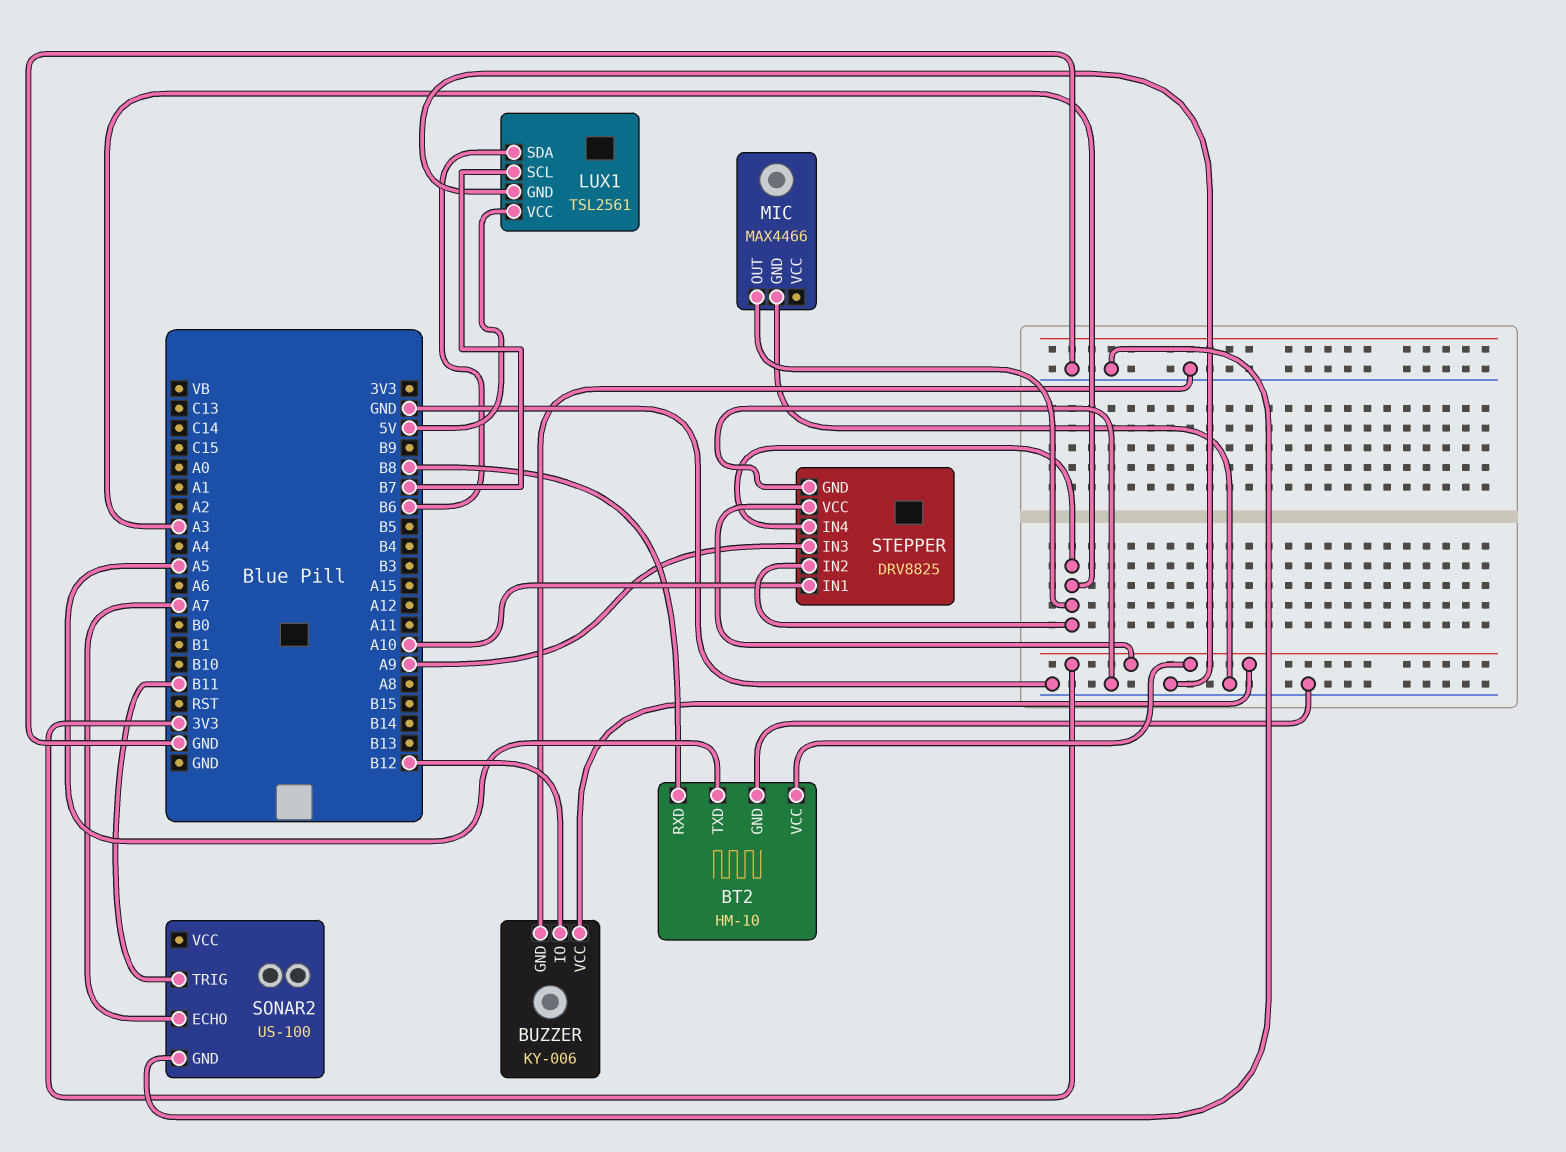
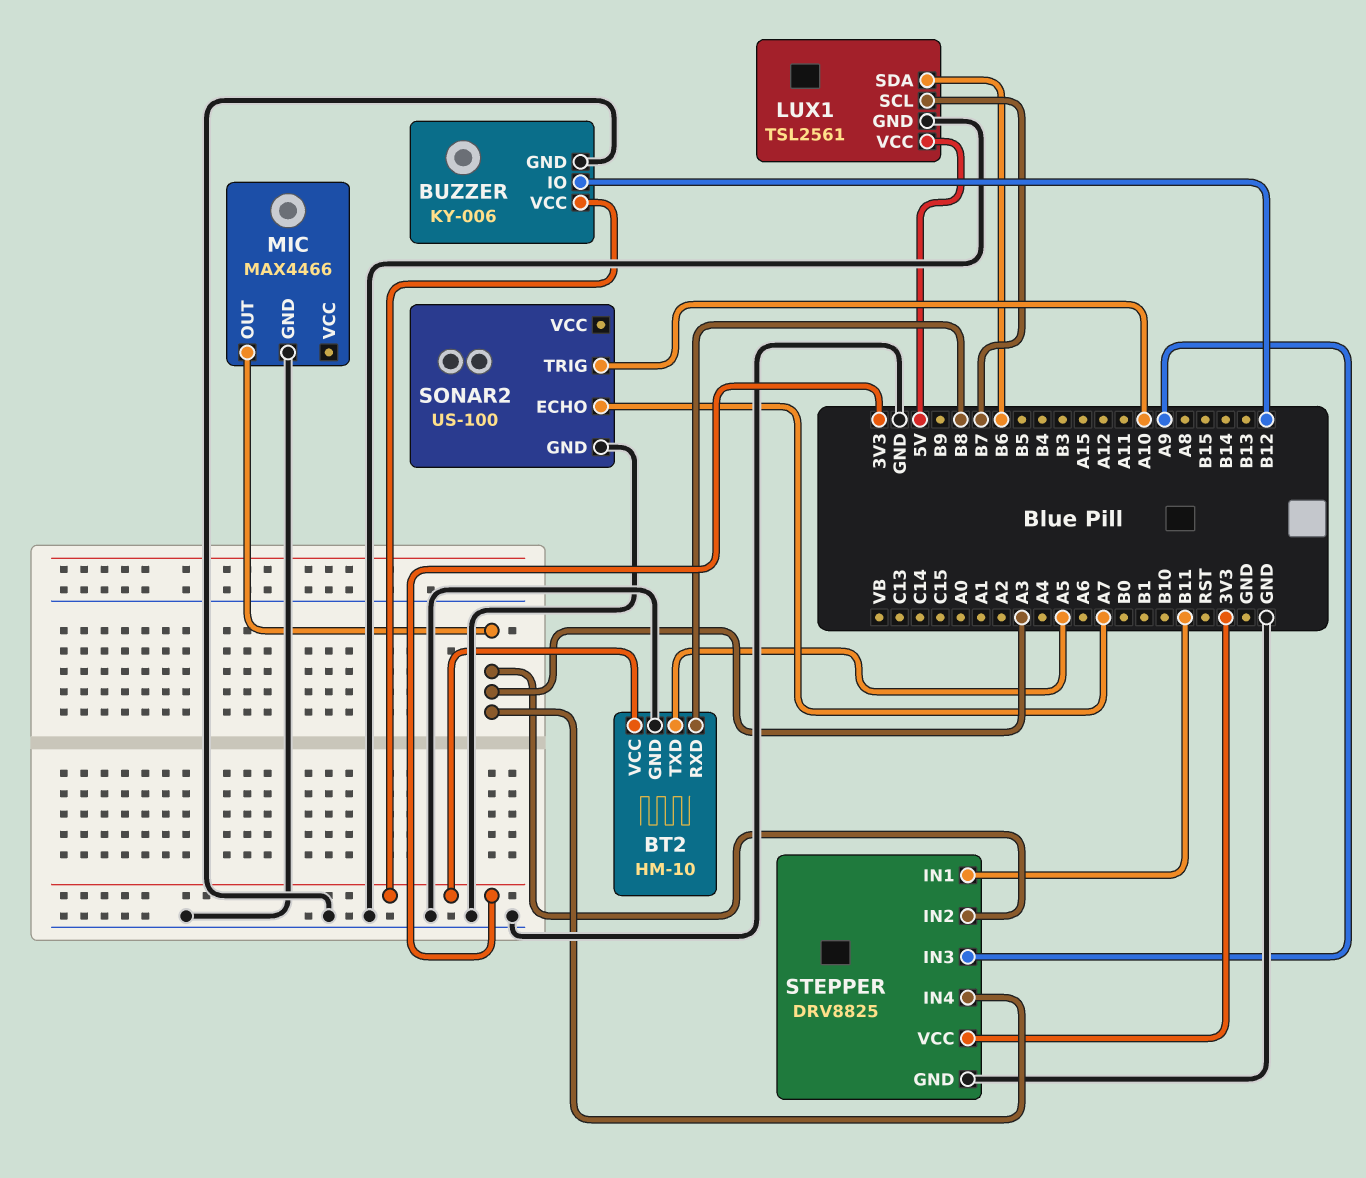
SONAR2 pin TRIG: B11 -> A10
STEPPER pin IN1: A10 -> B11

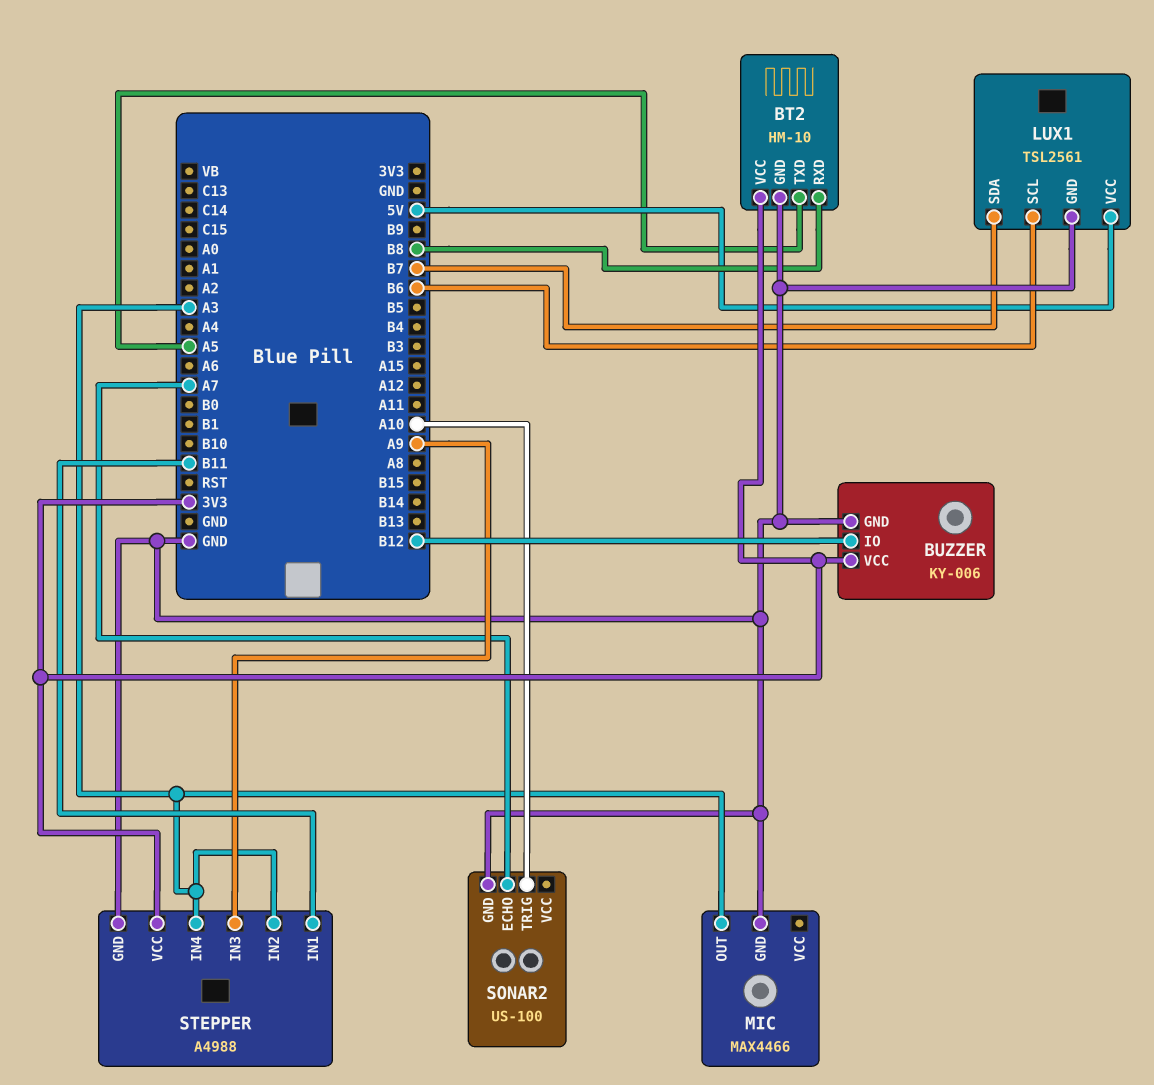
LUX1 pin SCL: B7 -> B6
LUX1 pin SDA: B6 -> B7
STEPPER: DRV8825 -> A4988

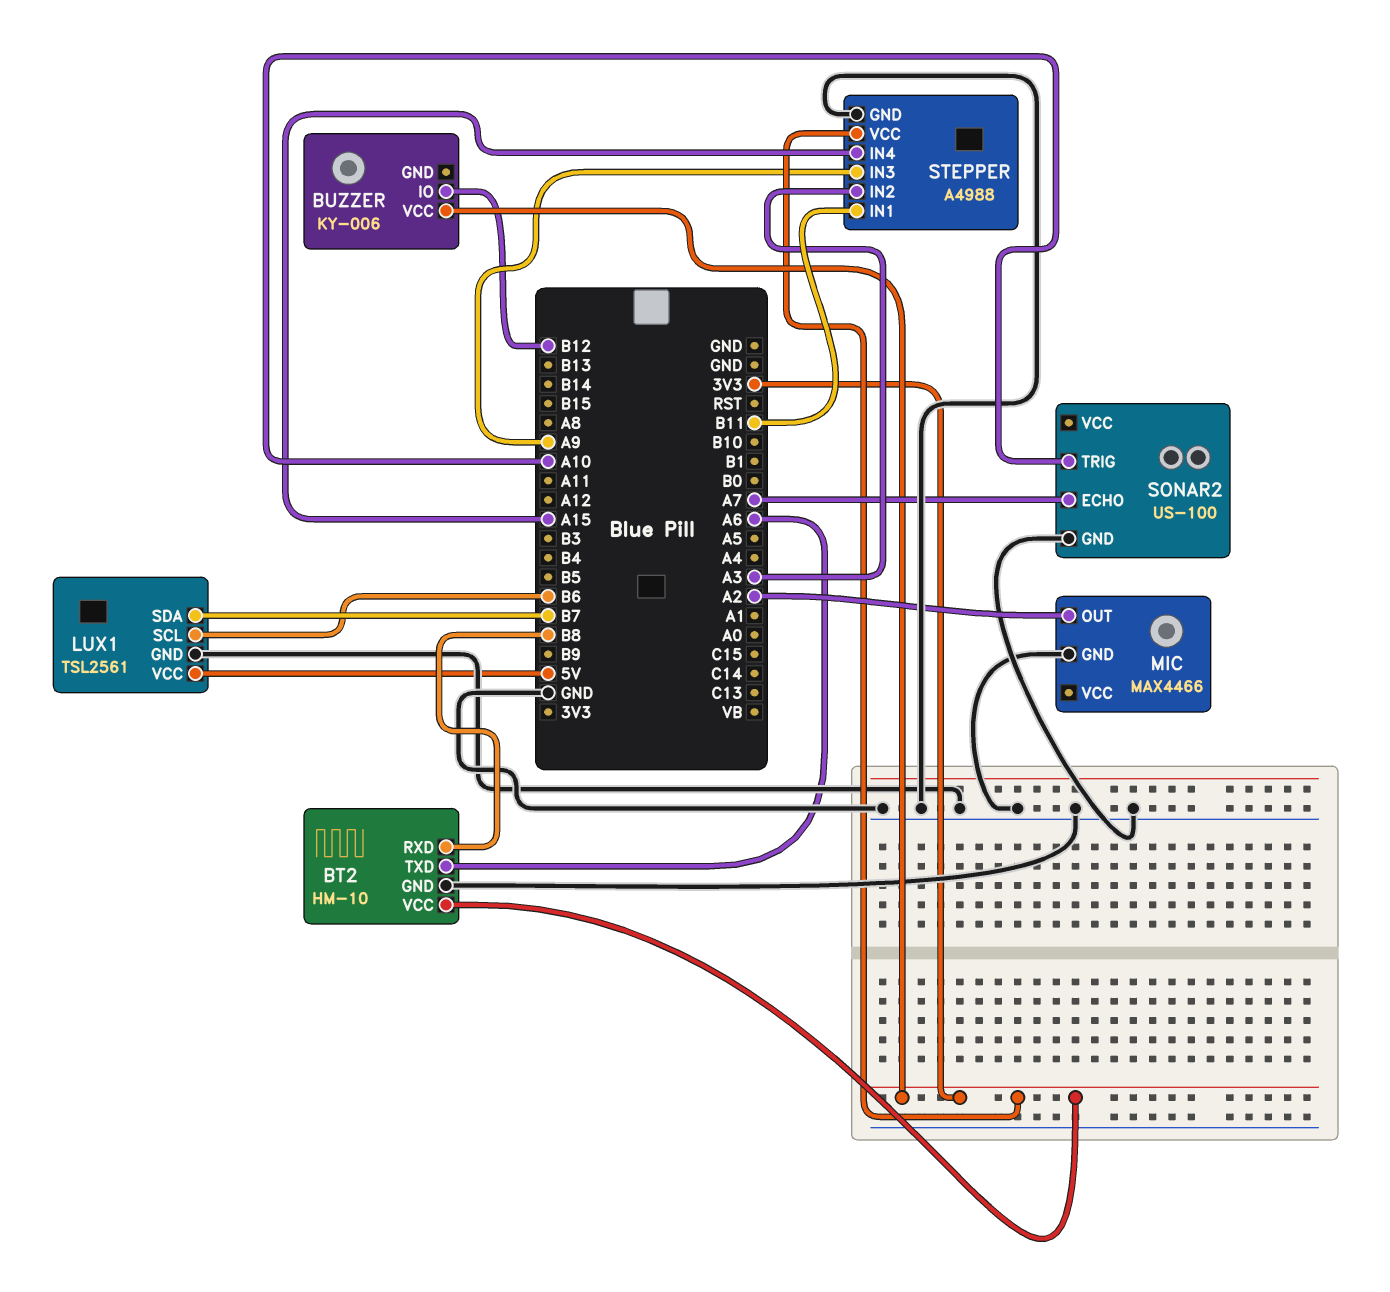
BT2 pin TXD: A5 -> A6
BUZZER pin GND: GND -> none
MIC pin OUT: A3 -> A2
STEPPER pin IN4: A3 -> A15

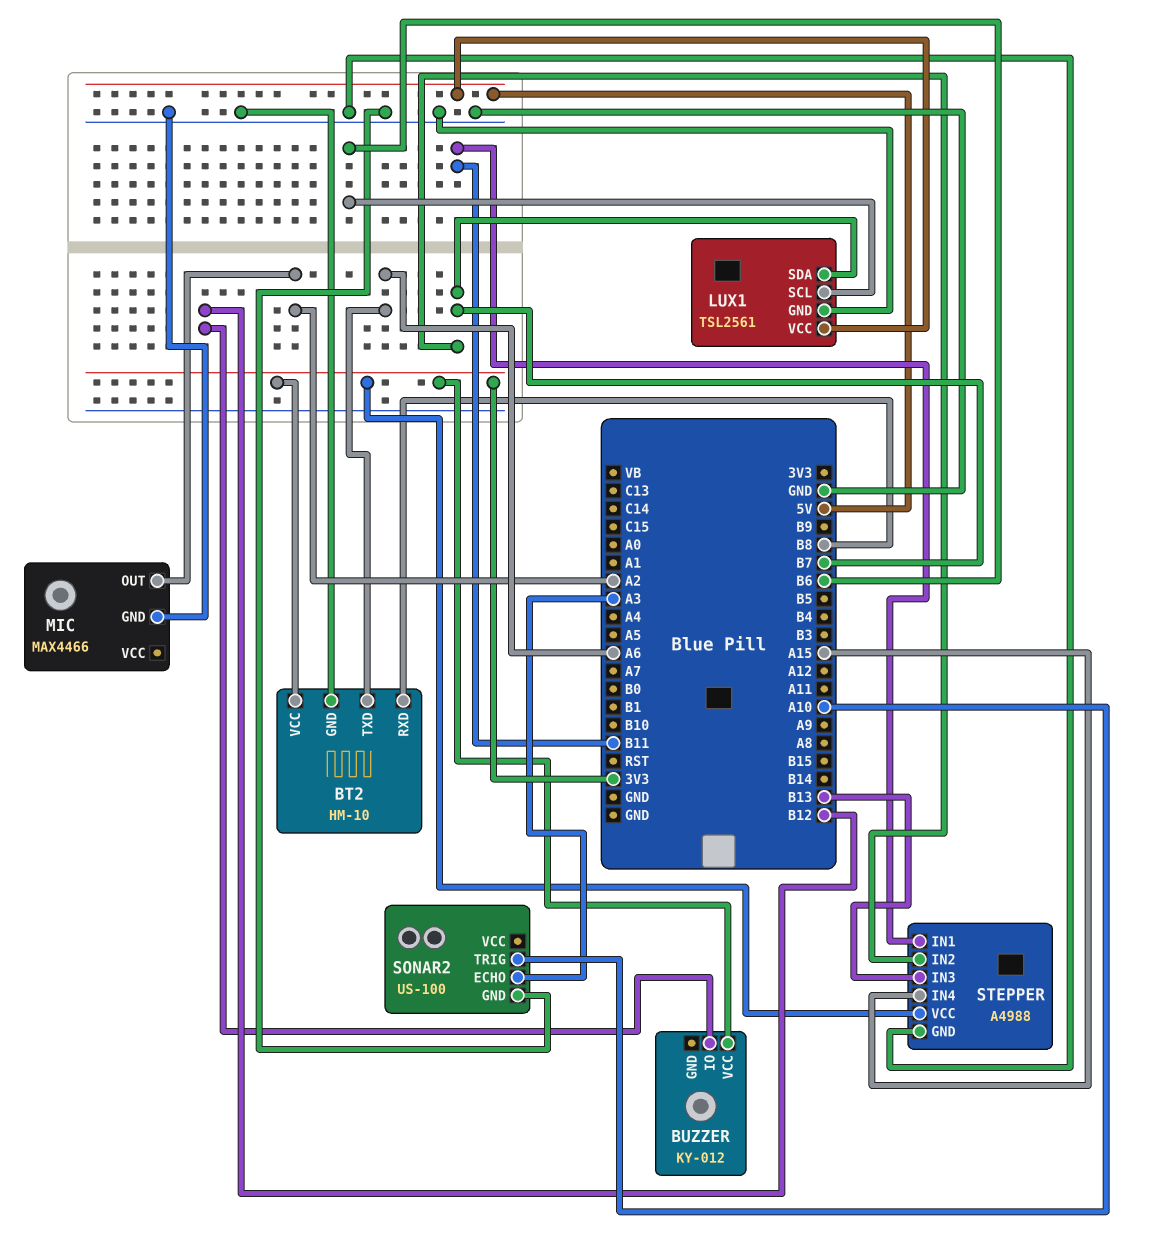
BUZZER: KY-006 -> KY-012
SONAR2 pin ECHO: A7 -> A3
STEPPER pin IN2: A3 -> B7
STEPPER pin IN3: A9 -> B13

